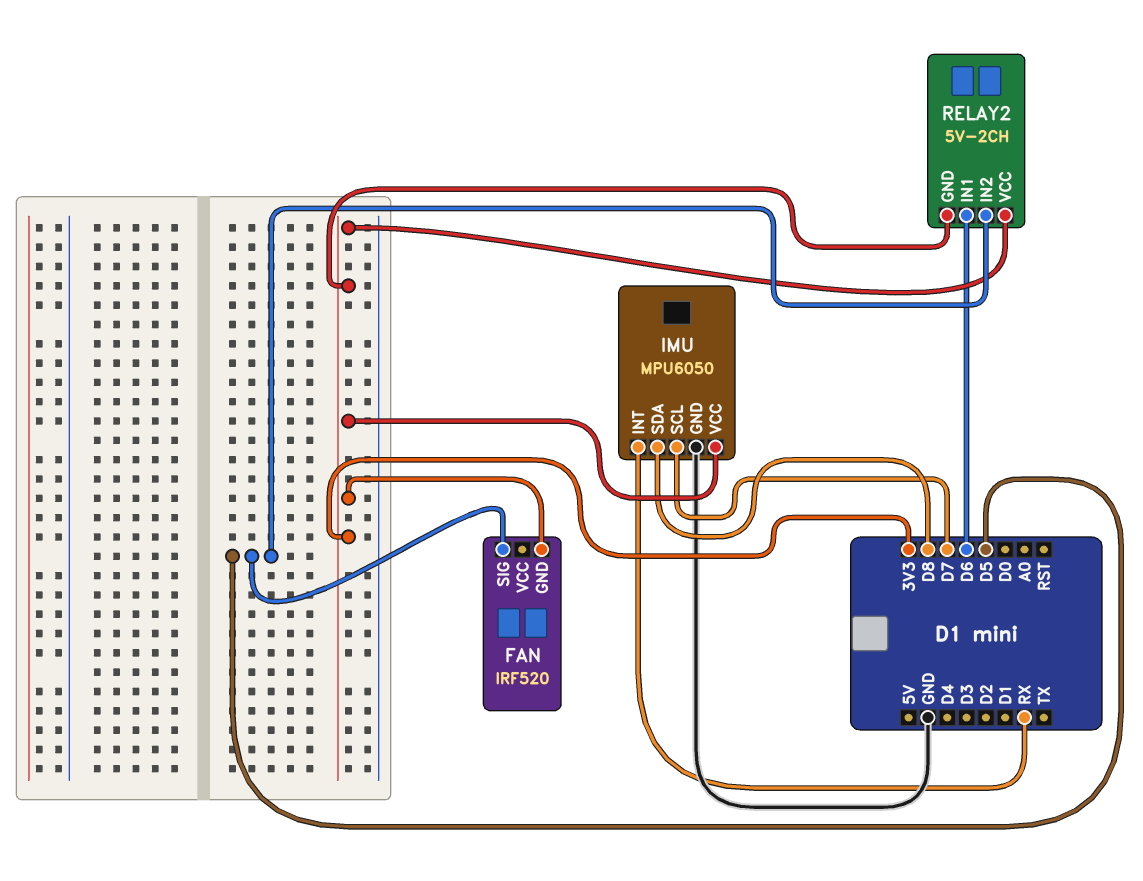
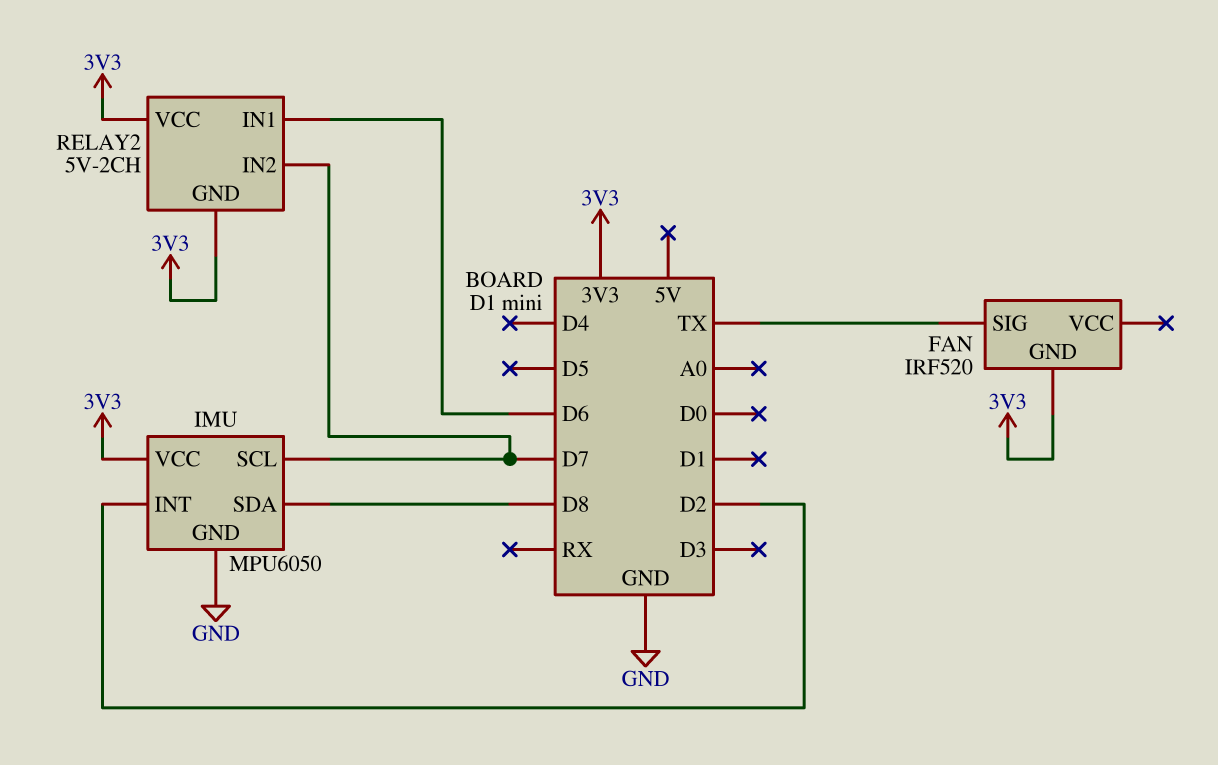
FAN pin SIG: D5 -> TX
IMU pin INT: RX -> D2
RELAY2 pin IN2: D5 -> D7

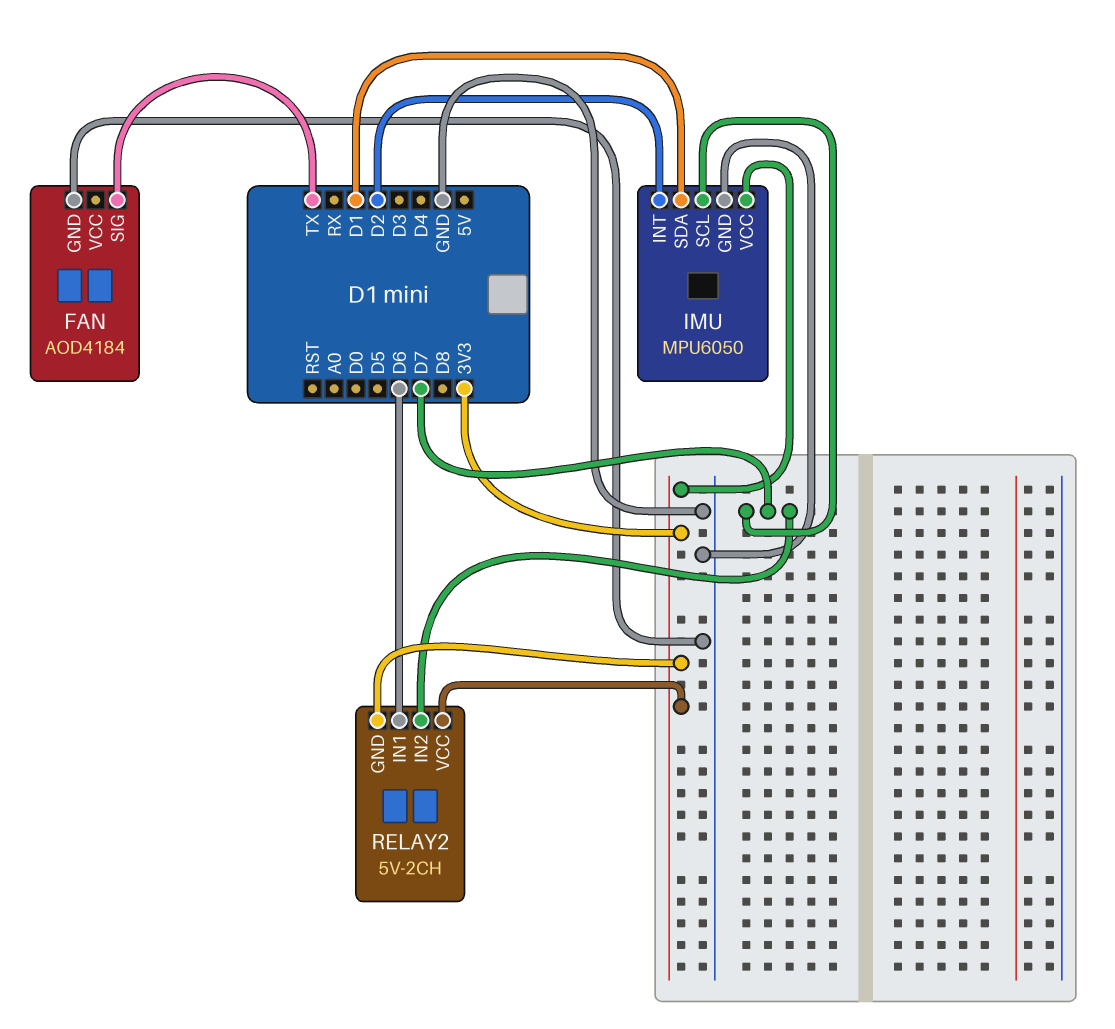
FAN: IRF520 -> AOD4184
FAN pin GND: 3V3 -> GND
IMU pin SDA: D8 -> D1

